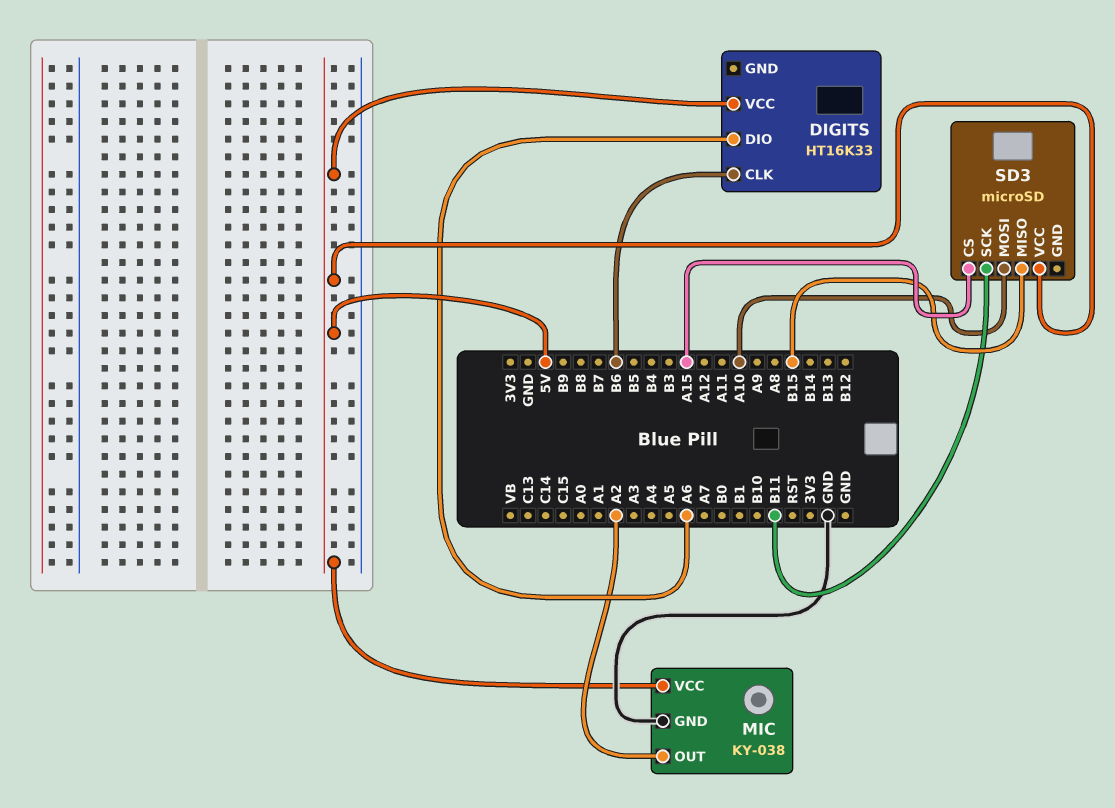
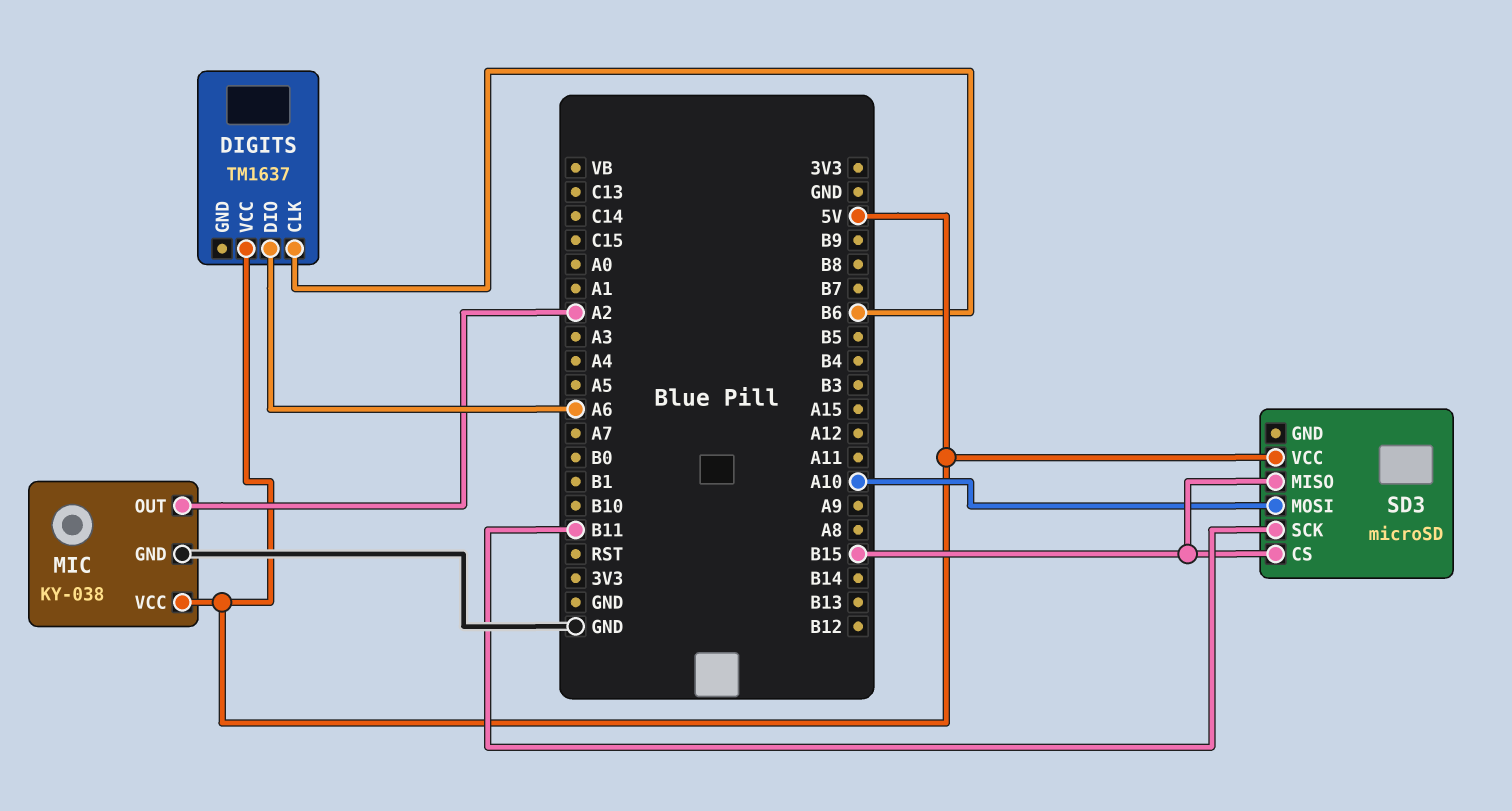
DIGITS: HT16K33 -> TM1637
SD3 pin CS: A15 -> B15

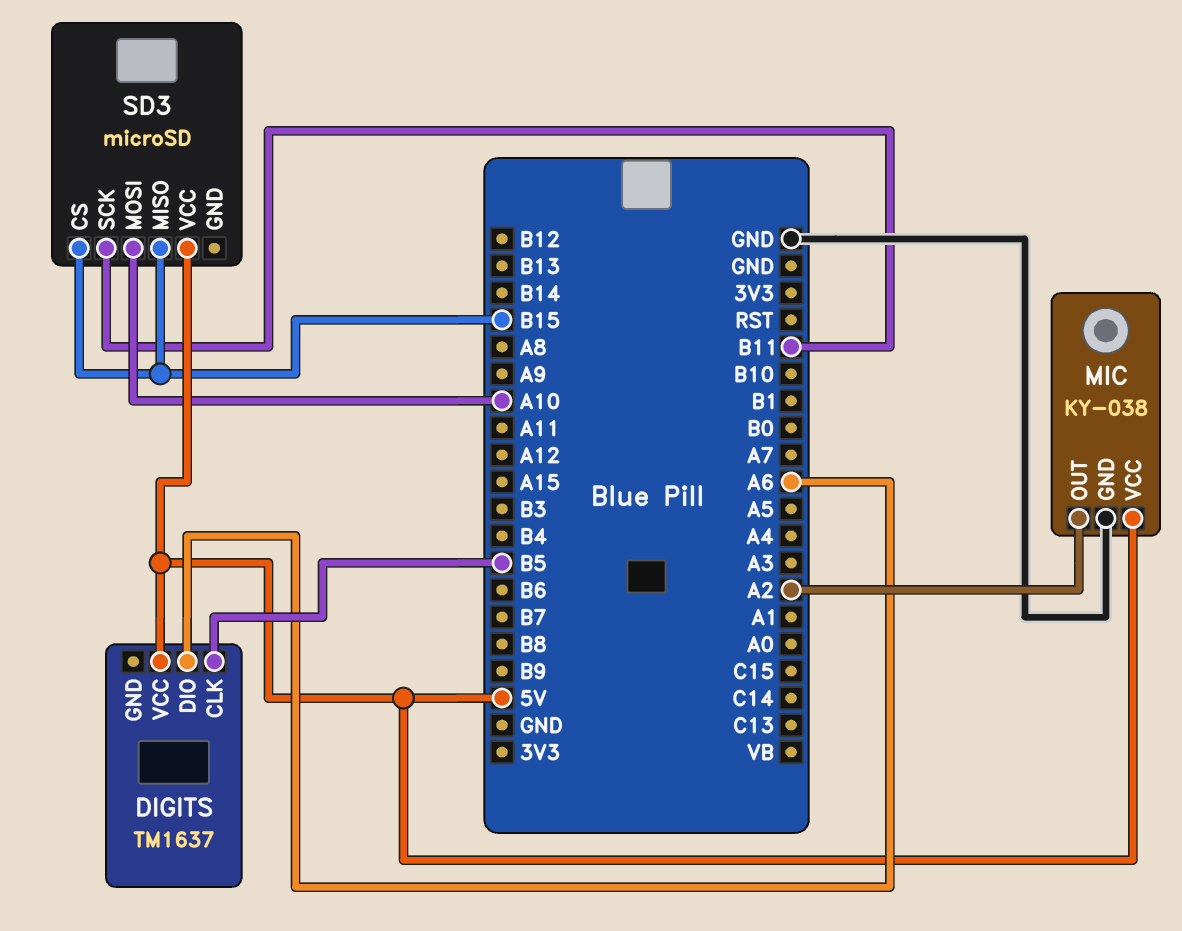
DIGITS pin CLK: B6 -> B5

